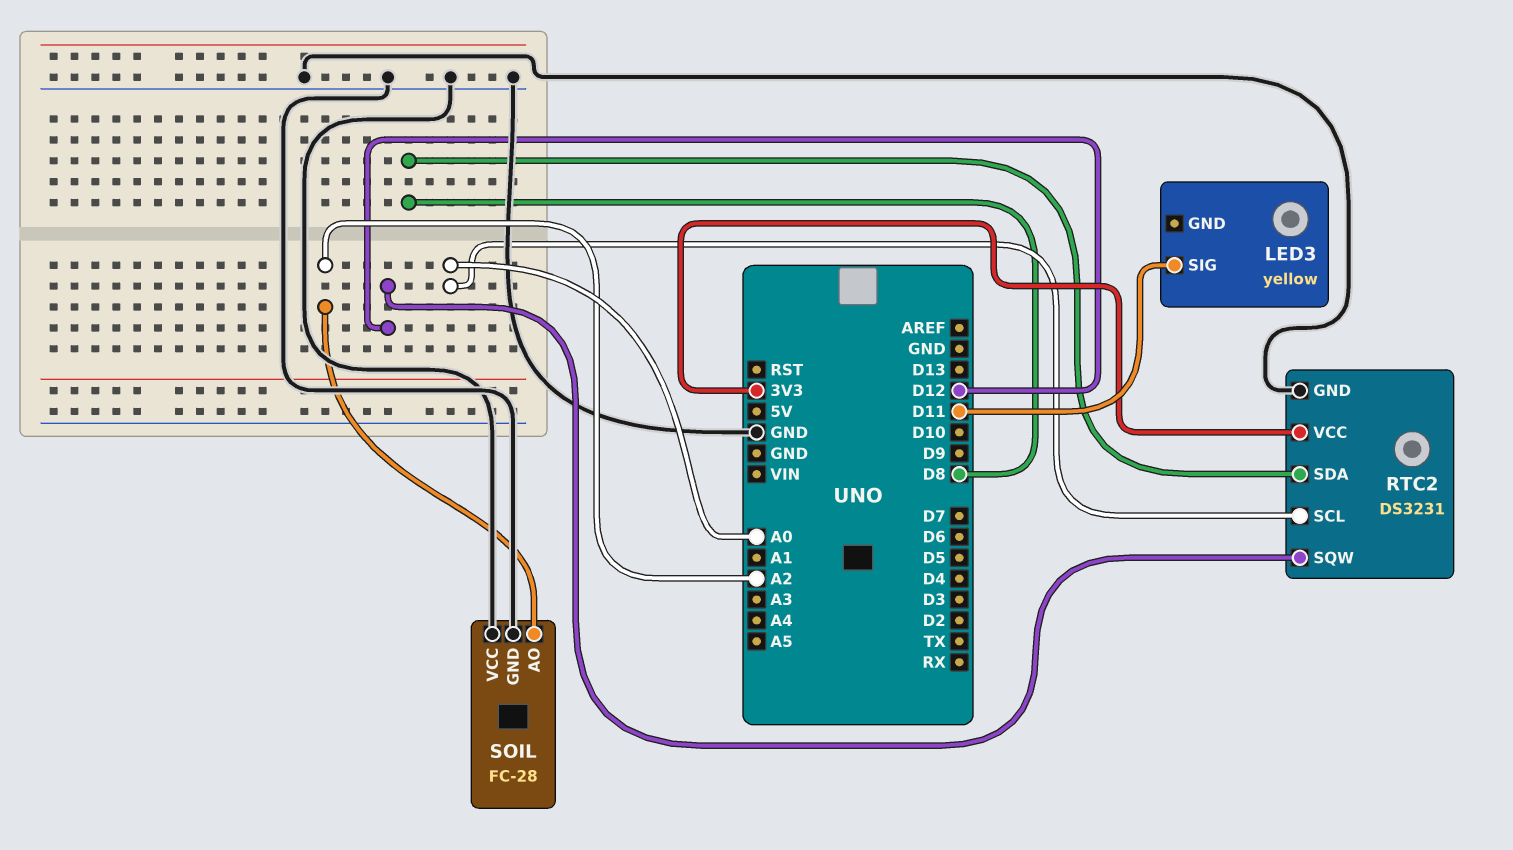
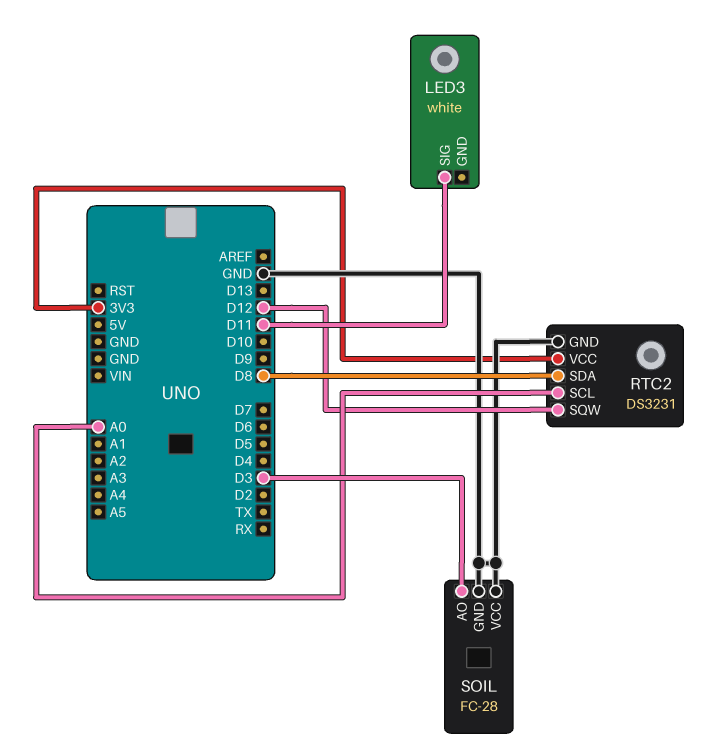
LED3: yellow -> white
SOIL pin AO: A2 -> D3

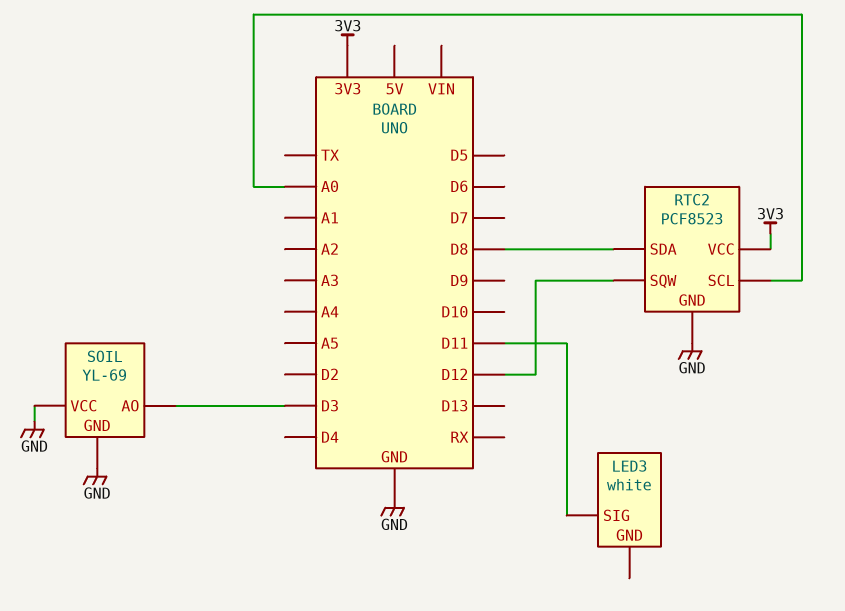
RTC2: DS3231 -> PCF8523
SOIL: FC-28 -> YL-69

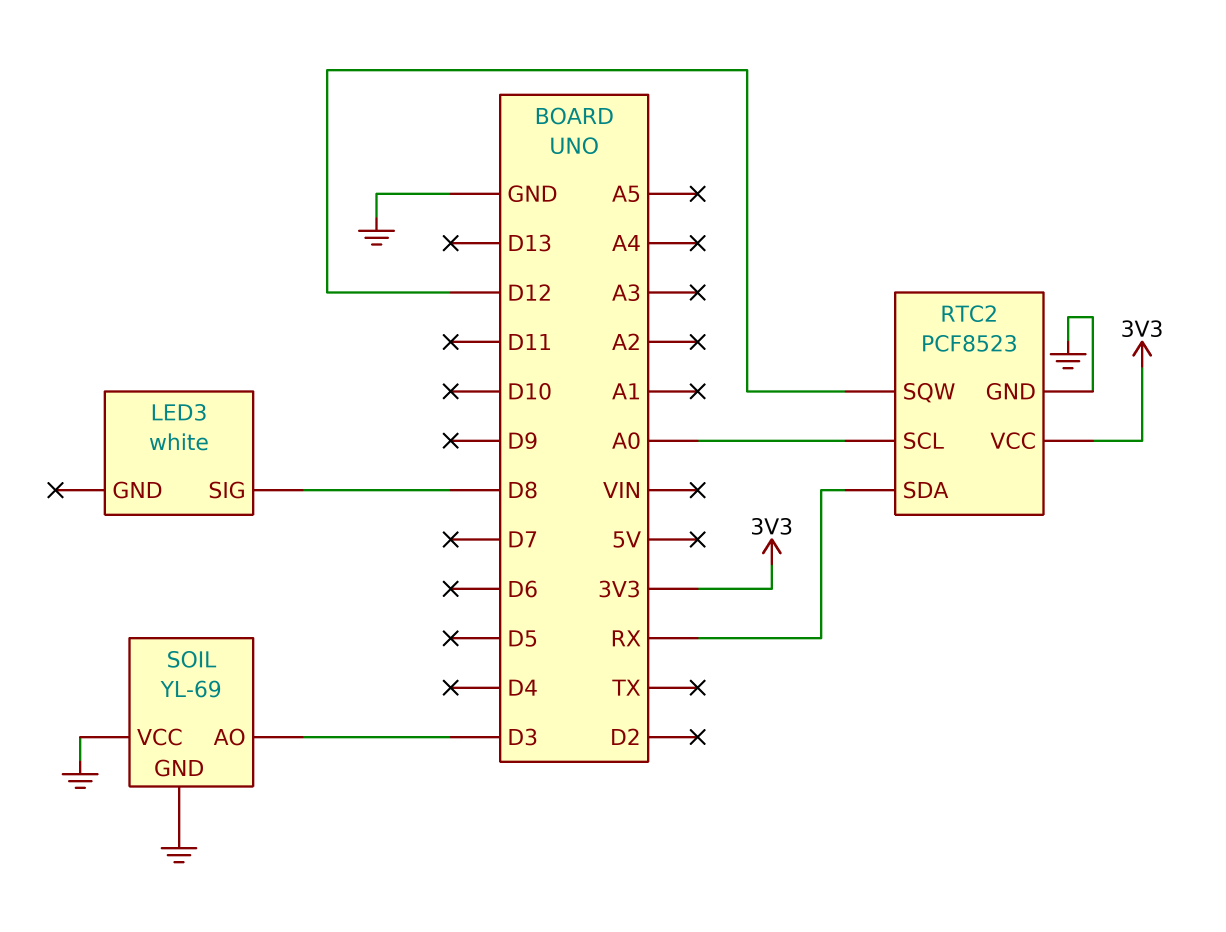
LED3 pin SIG: D11 -> D8
RTC2 pin SDA: D8 -> RX

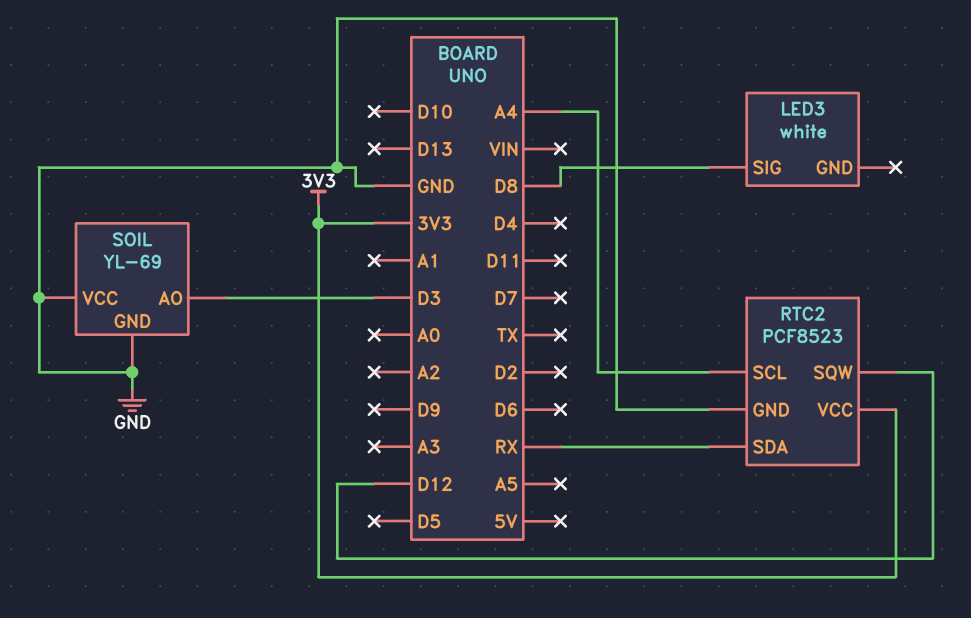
RTC2 pin SCL: A0 -> A4

